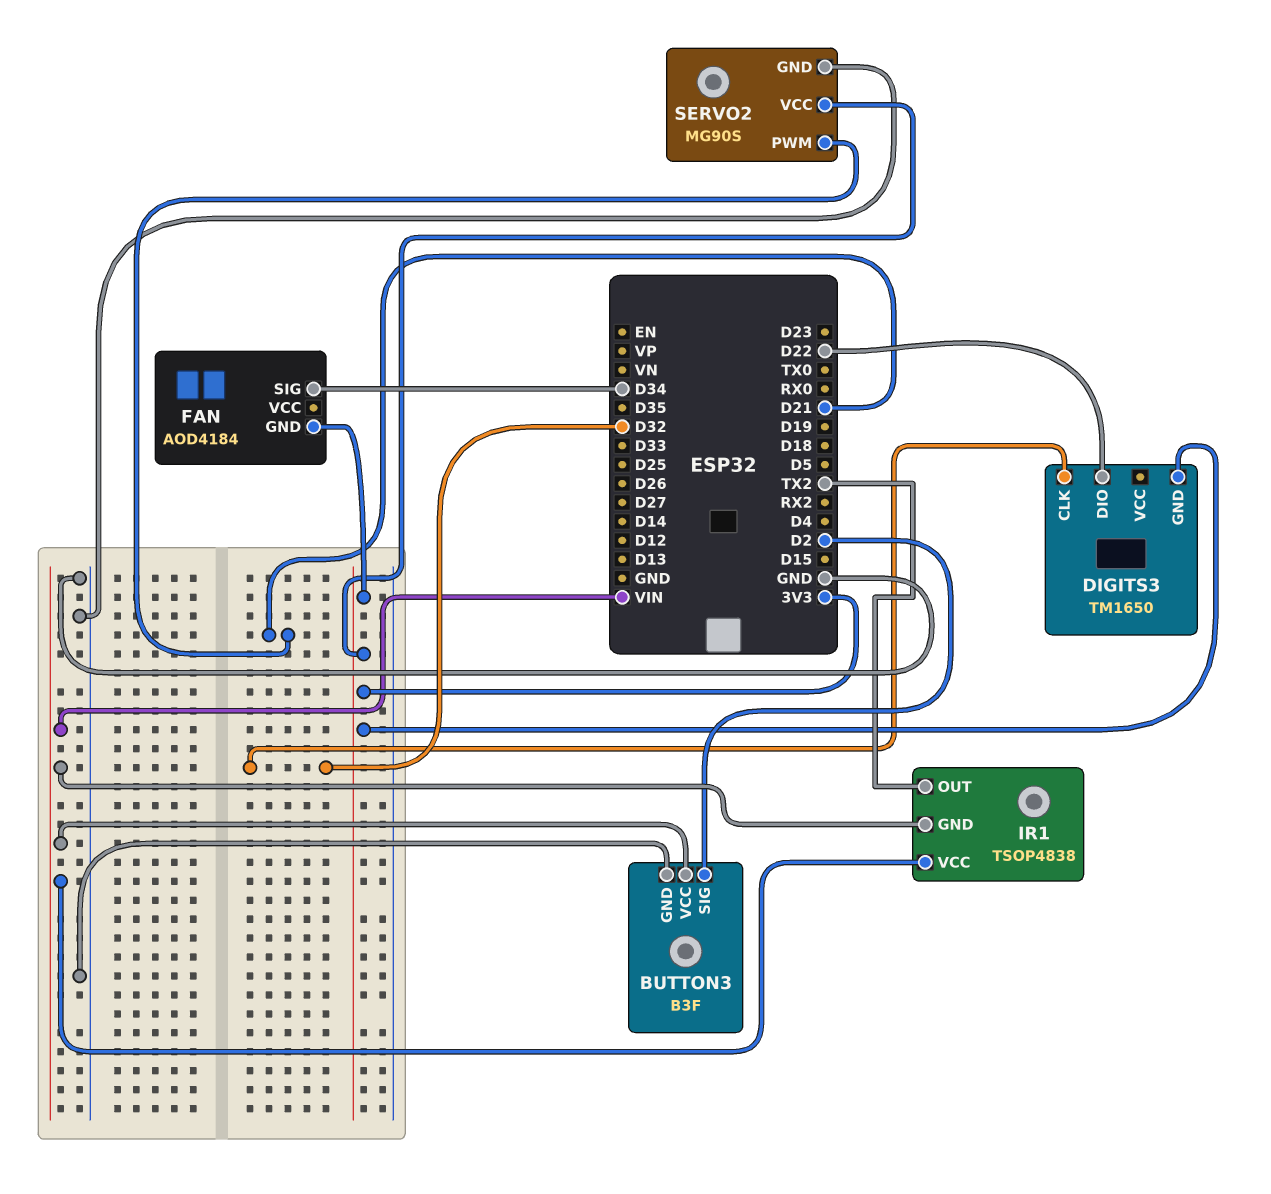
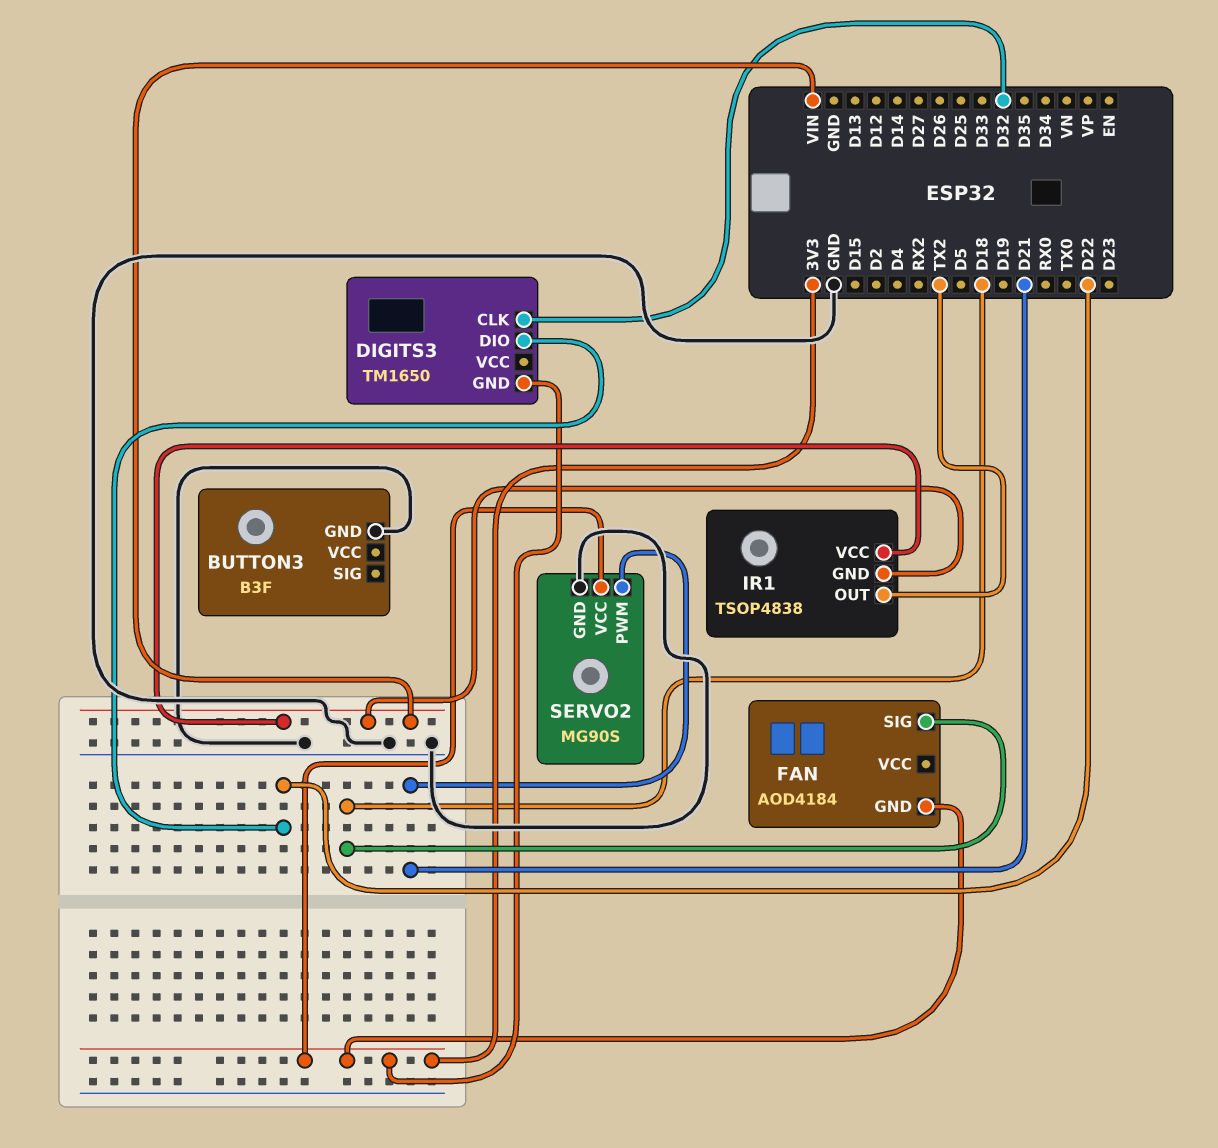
BUTTON3 pin SIG: D2 -> none
BUTTON3 pin VCC: VIN -> none
FAN pin SIG: D34 -> D18

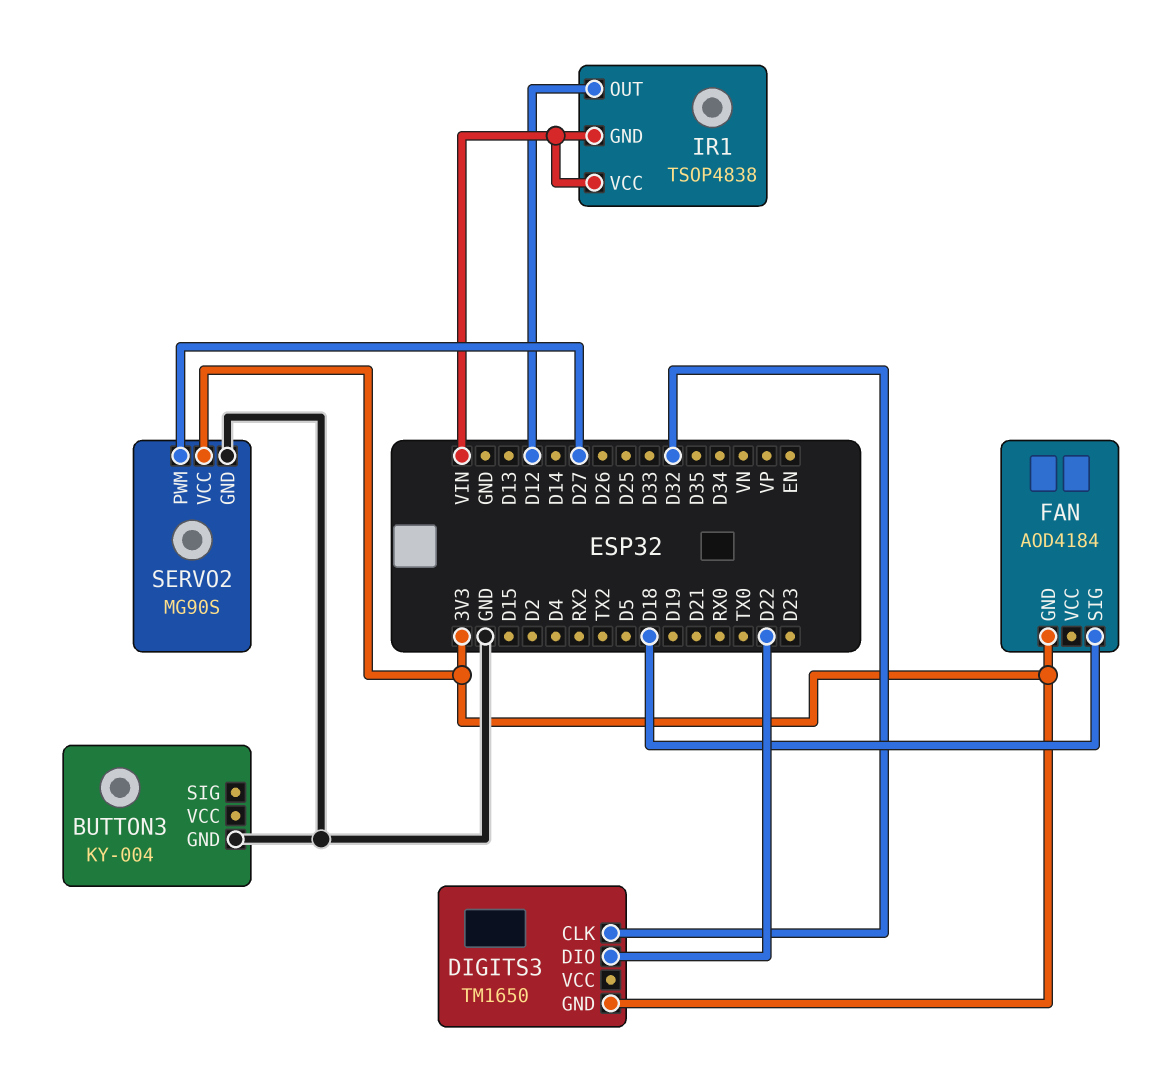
BUTTON3: B3F -> KY-004
IR1 pin OUT: TX2 -> D12
SERVO2 pin PWM: D21 -> D27

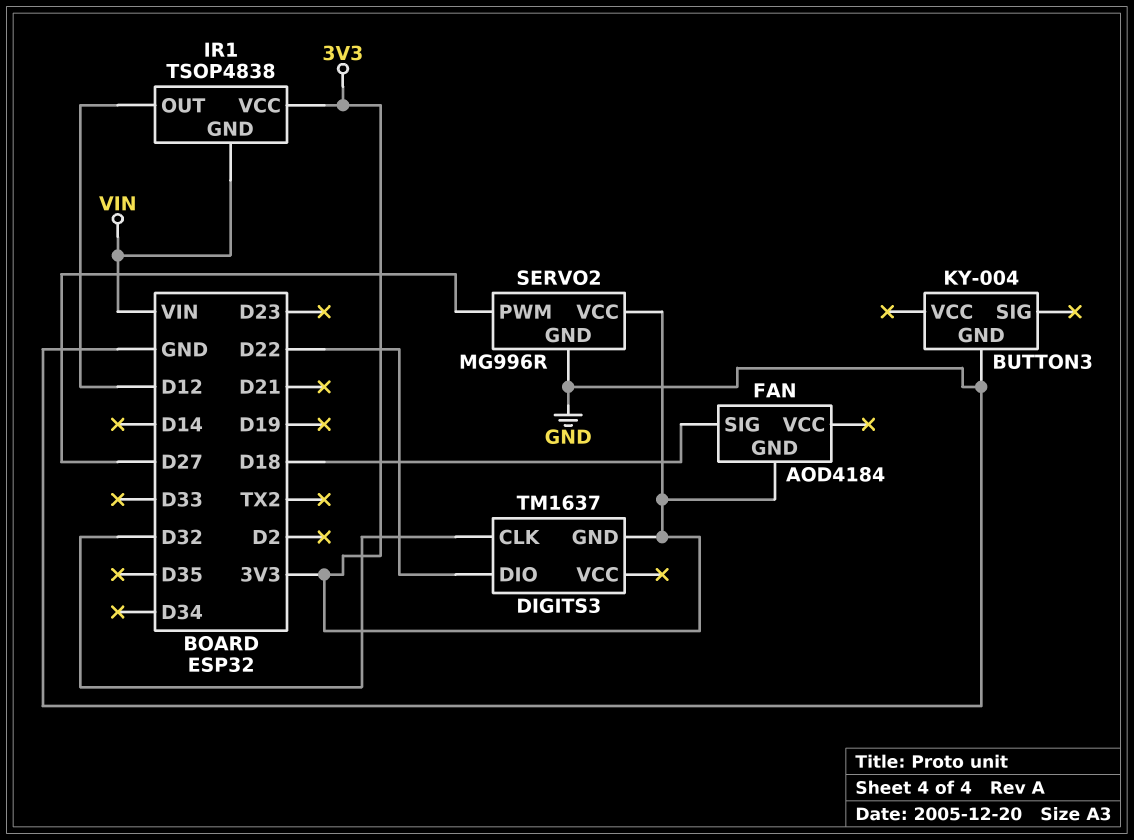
DIGITS3: TM1650 -> TM1637
IR1 pin VCC: VIN -> 3V3
SERVO2: MG90S -> MG996R

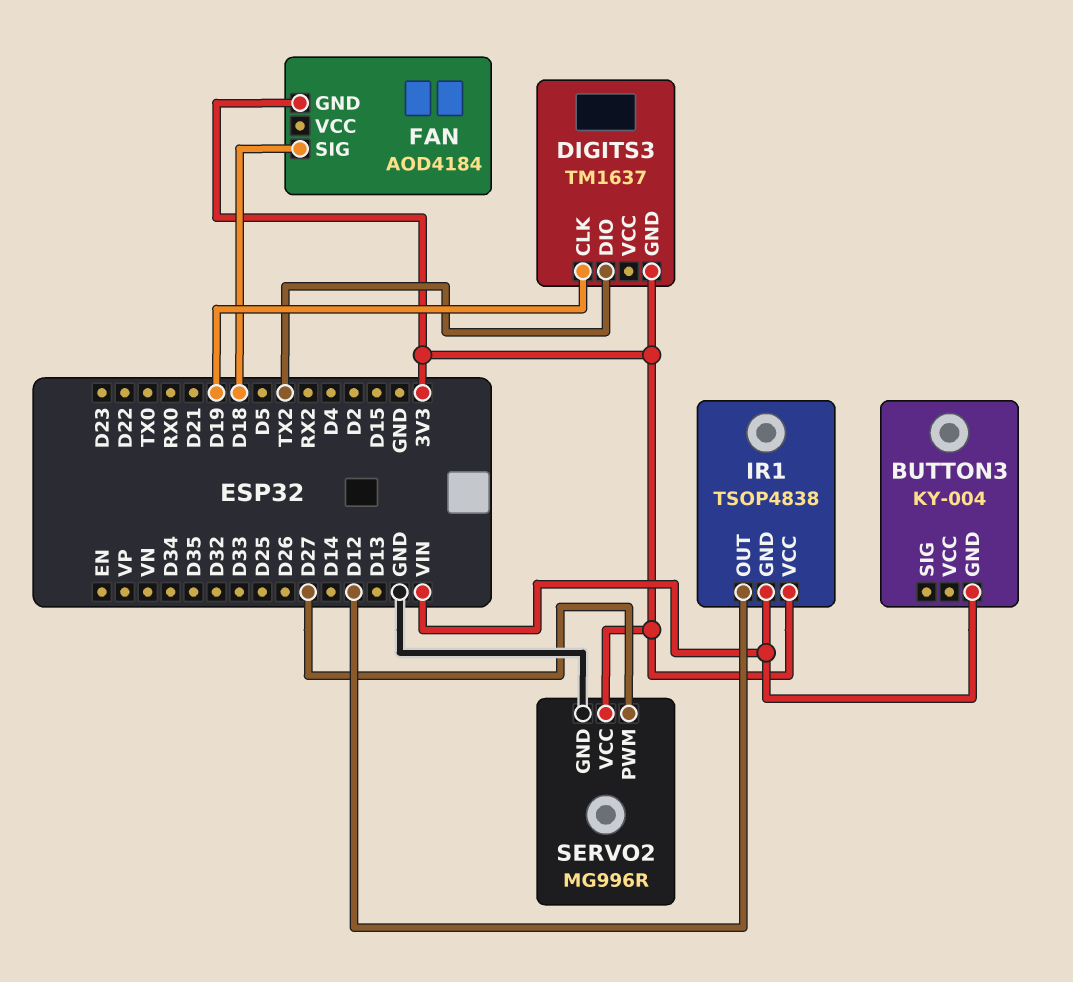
BUTTON3 pin GND: GND -> VIN
DIGITS3 pin CLK: D32 -> D19
DIGITS3 pin DIO: D22 -> TX2

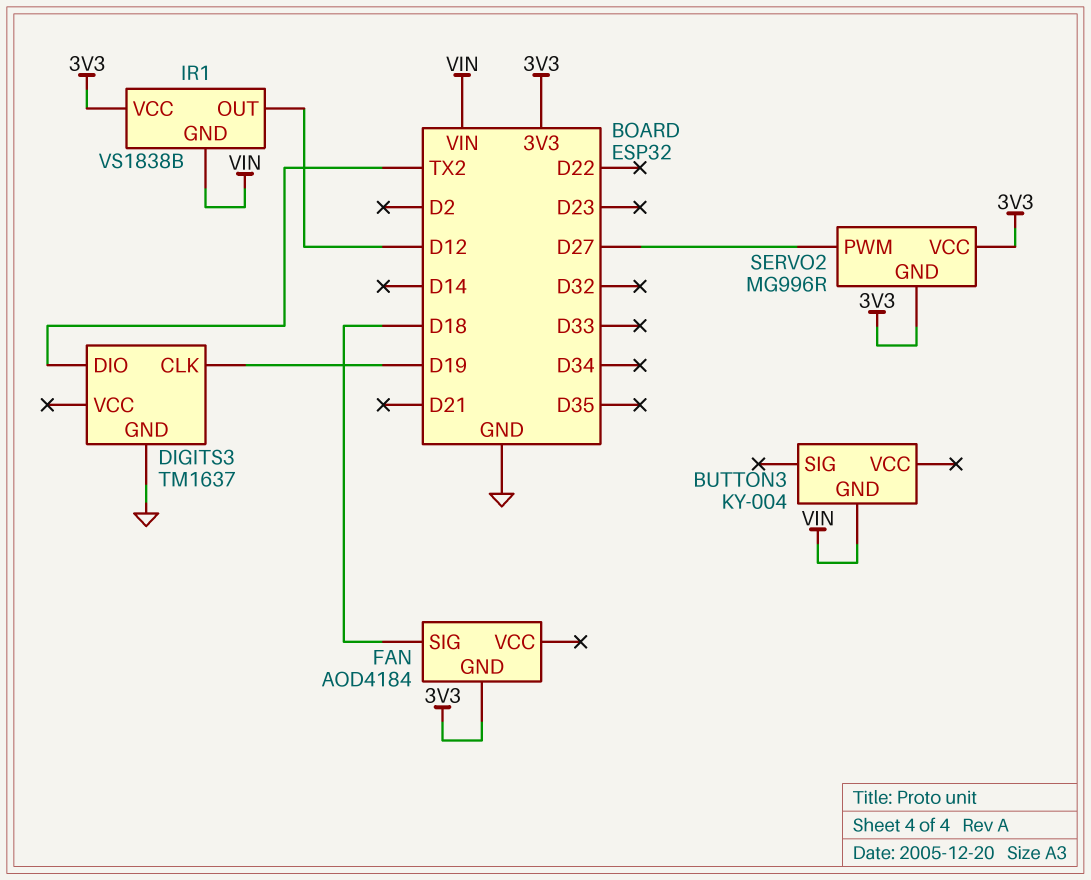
DIGITS3 pin GND: 3V3 -> GND
IR1: TSOP4838 -> VS1838B
SERVO2 pin GND: GND -> 3V3

